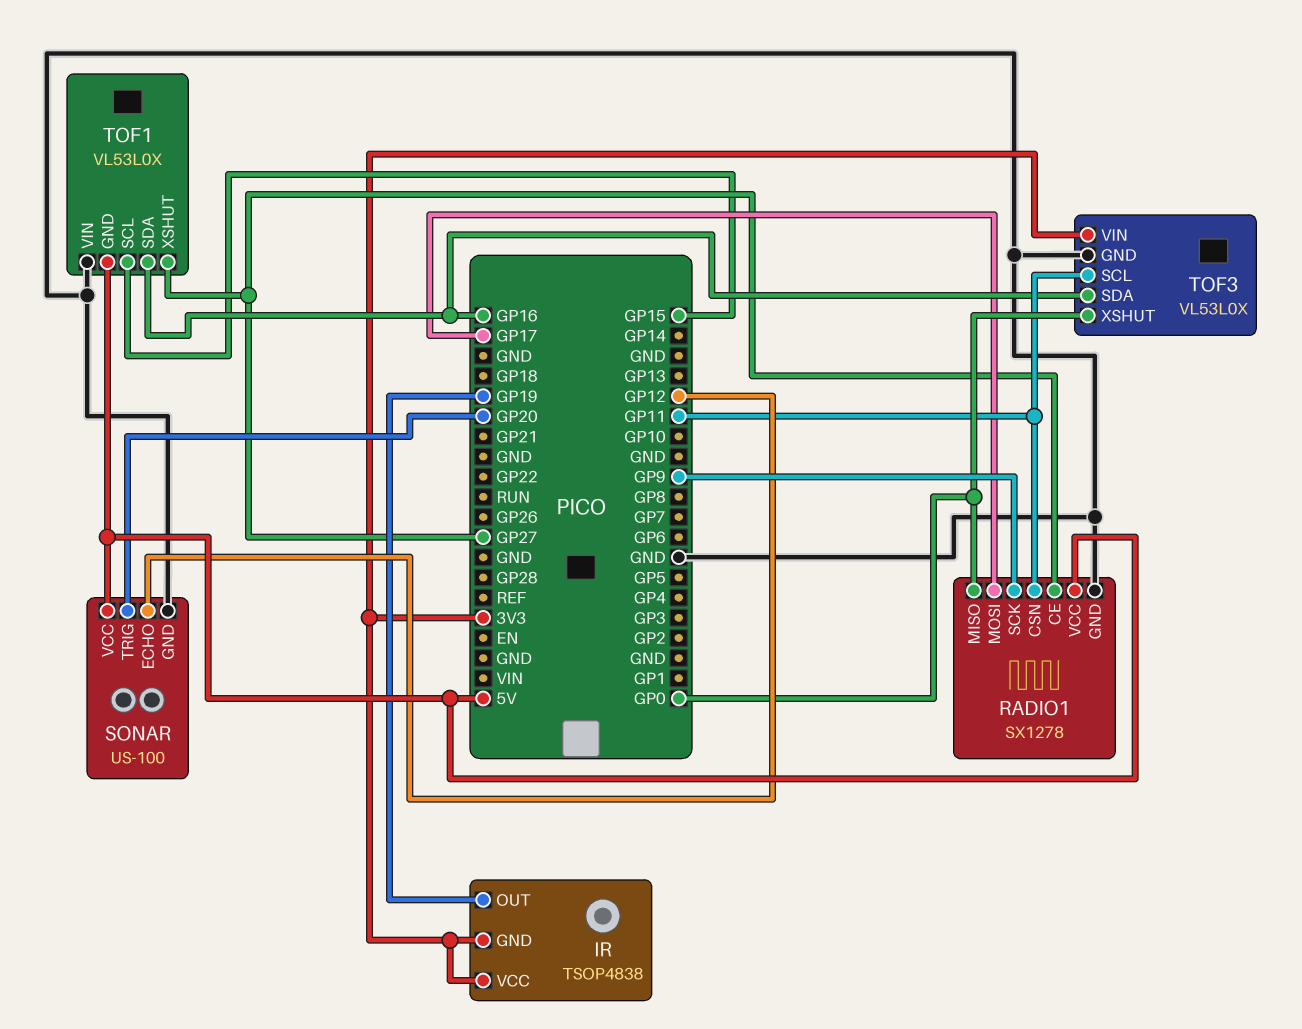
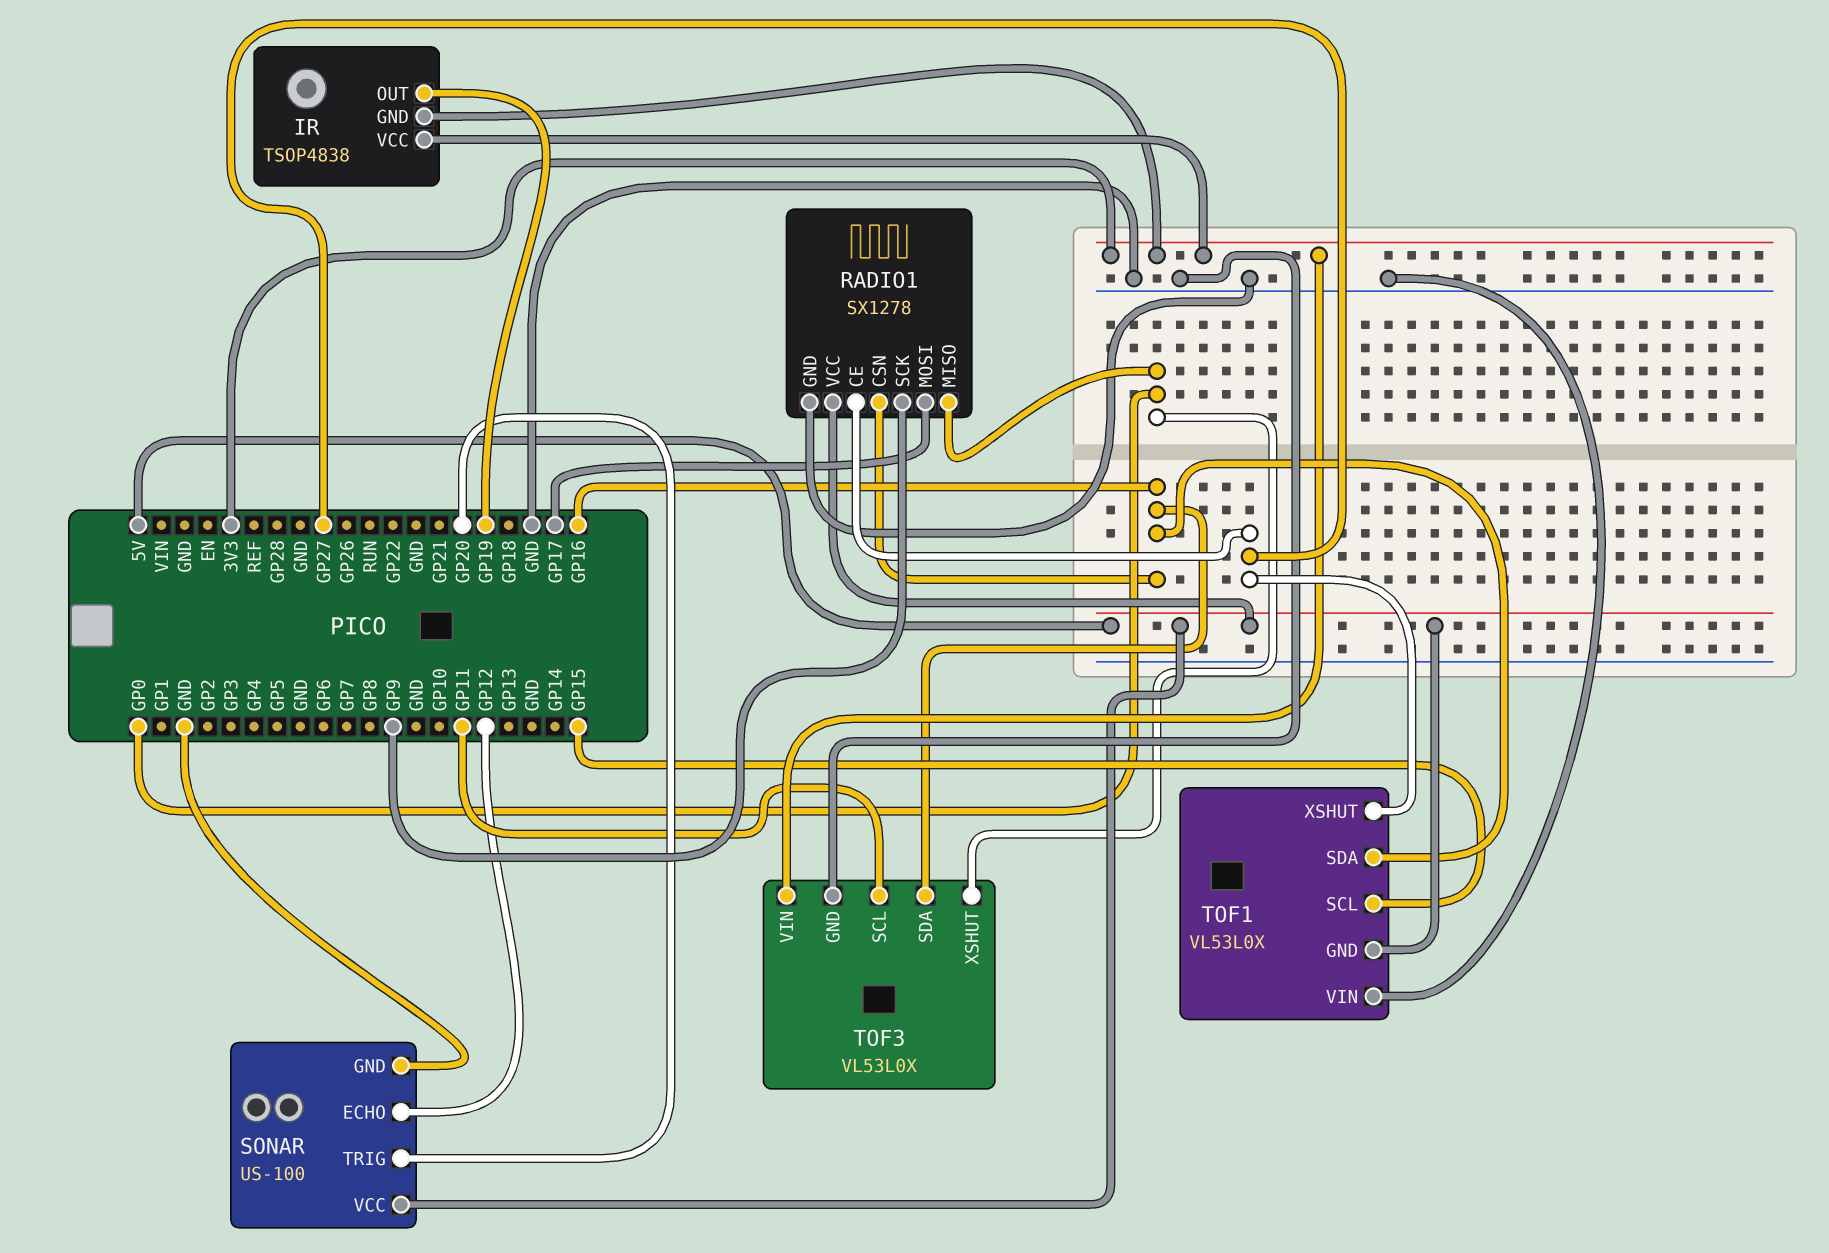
RADIO1 pin CSN: GP11 -> GP16

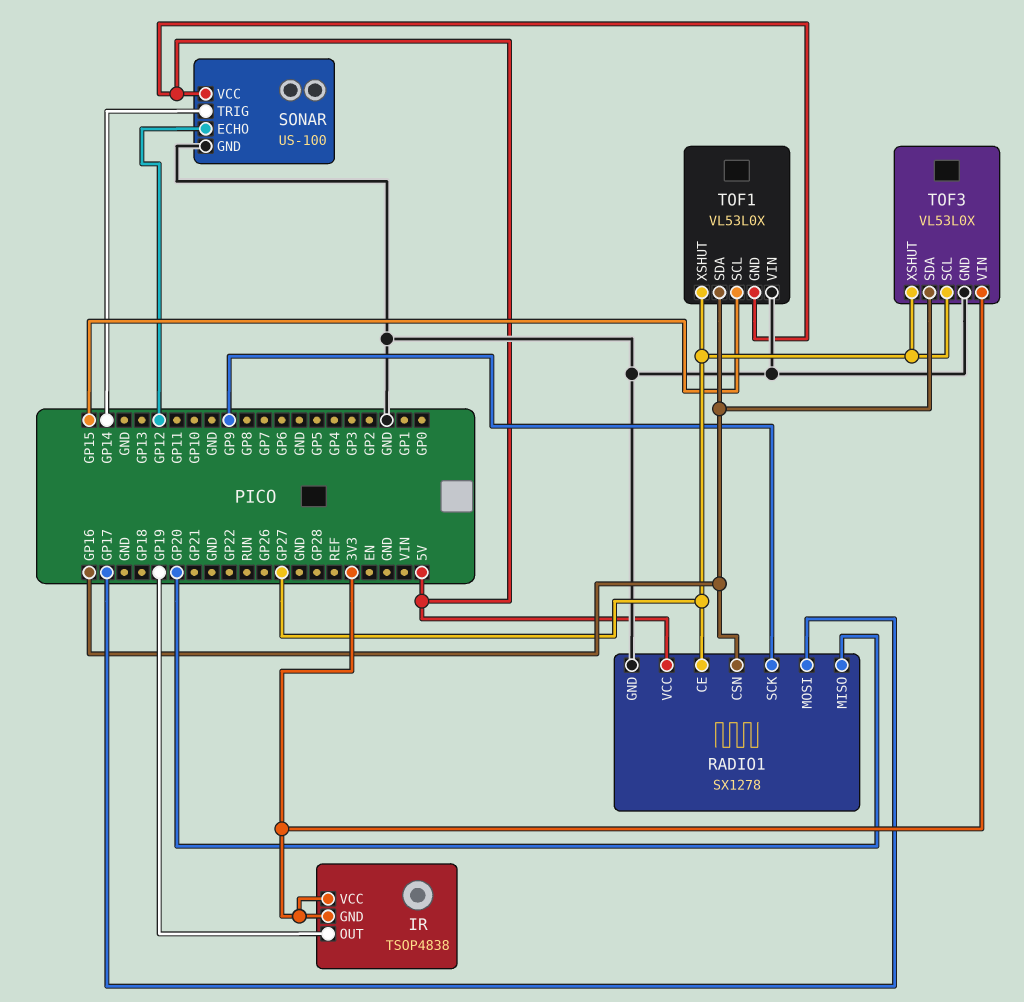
RADIO1 pin MISO: GP0 -> GP20
SONAR pin TRIG: GP20 -> GP14
TOF3 pin SCL: GP11 -> GP27
TOF3 pin XSHUT: GP0 -> GP27

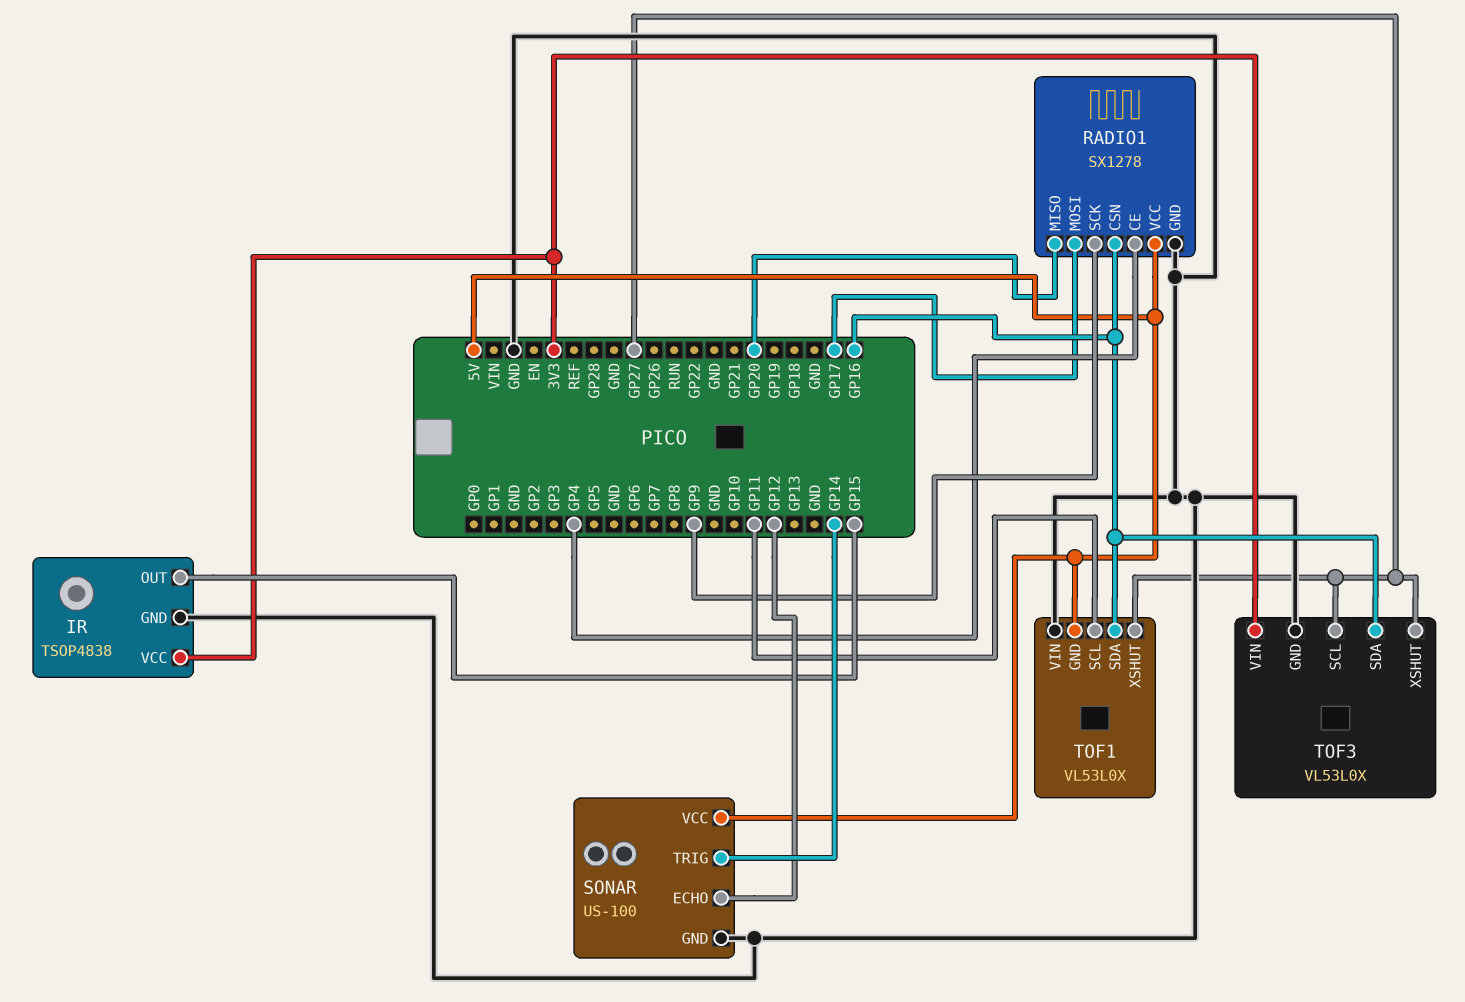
IR pin GND: 3V3 -> GND
IR pin OUT: GP19 -> GP15
RADIO1 pin CE: GP27 -> GP4
TOF1 pin SCL: GP15 -> GP11

